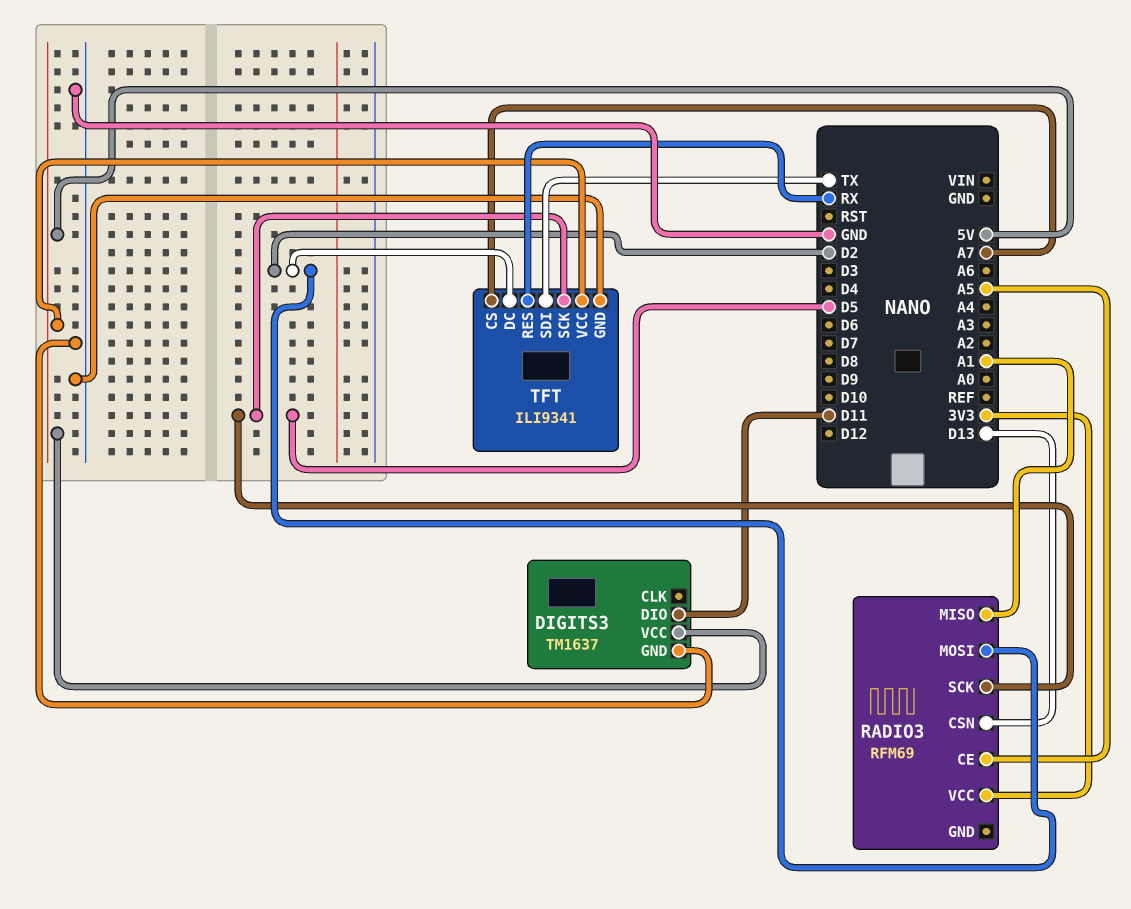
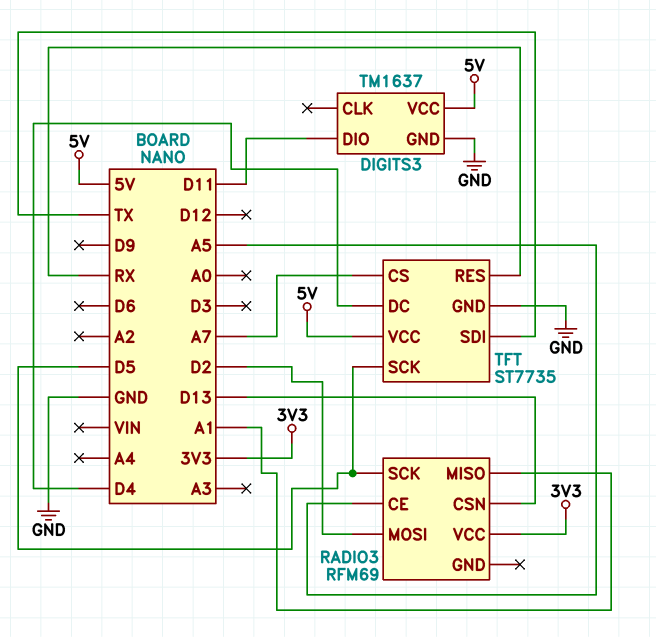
TFT: ILI9341 -> ST7735
TFT pin DC: D2 -> D4

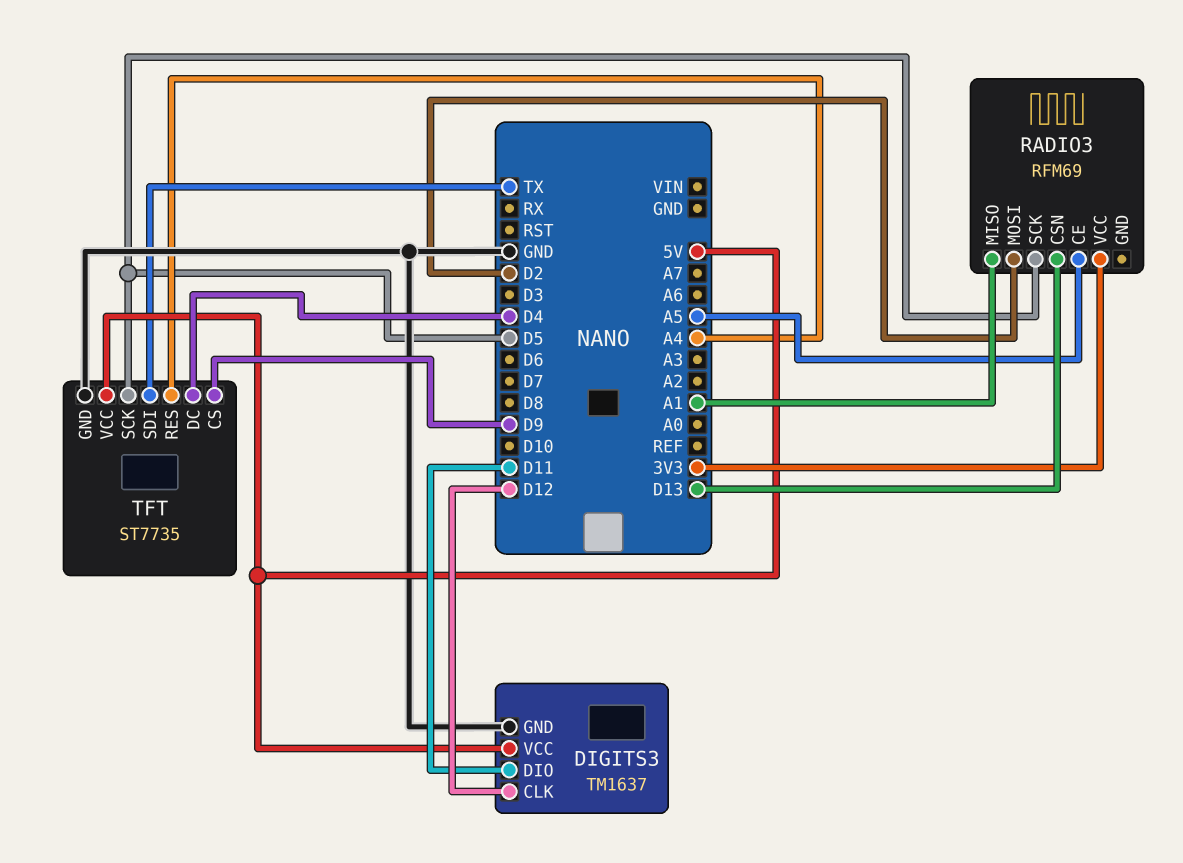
DIGITS3 pin CLK: none -> D12
TFT pin CS: A7 -> D9
TFT pin RES: RX -> A4

